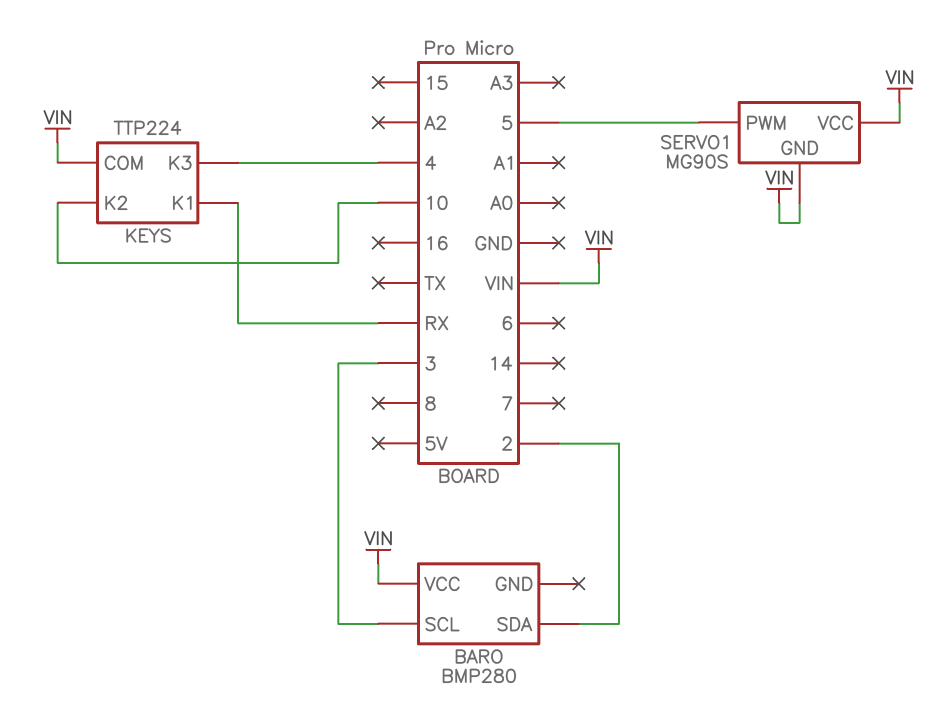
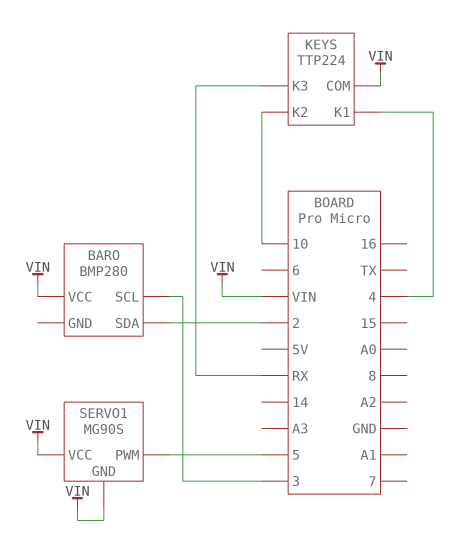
KEYS pin K1: RX -> 4
KEYS pin K3: 4 -> RX

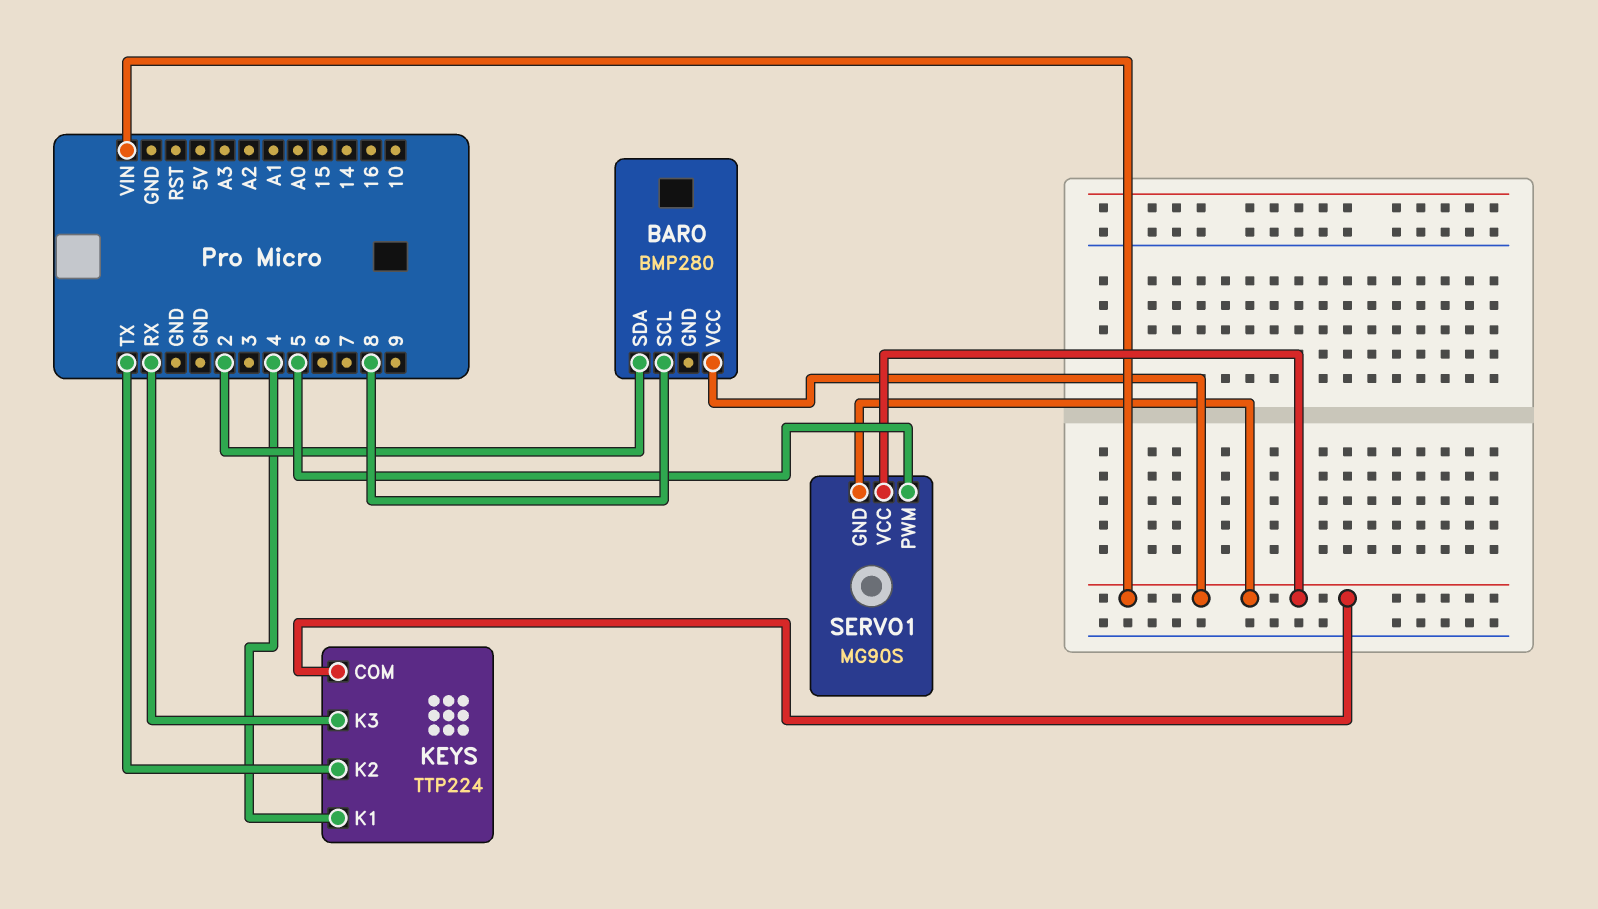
BARO pin SCL: 3 -> 8
KEYS pin K2: 10 -> TX

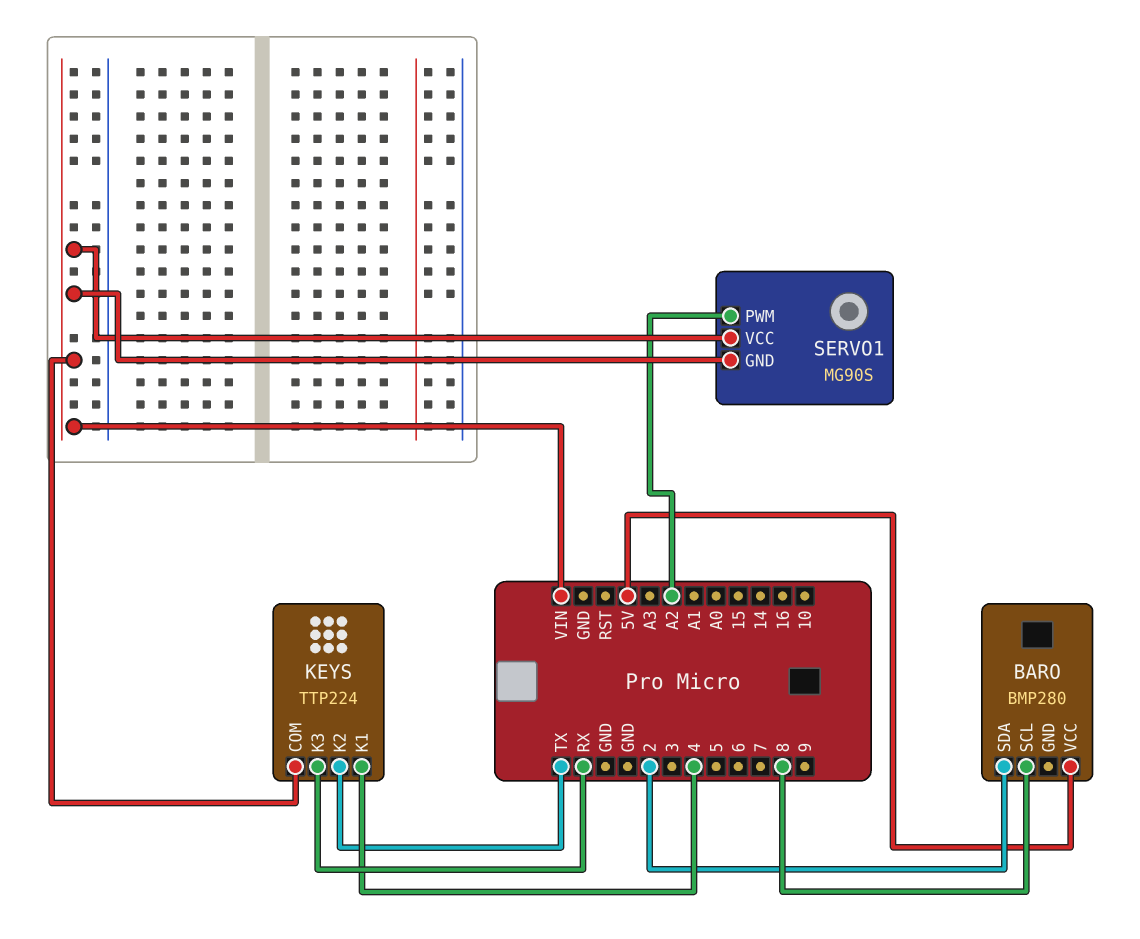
BARO pin VCC: VIN -> 5V
SERVO1 pin PWM: 5 -> A2

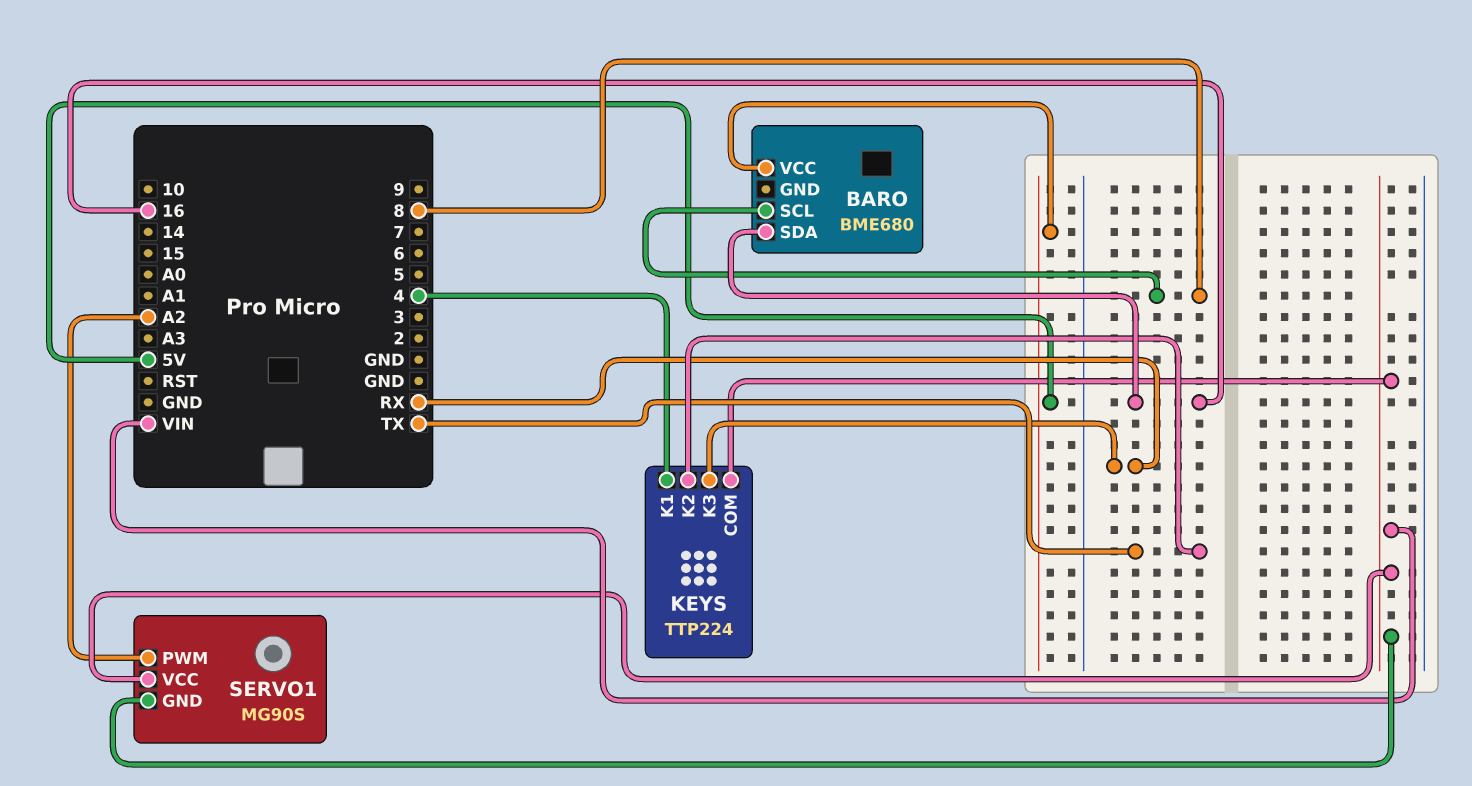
BARO: BMP280 -> BME680
BARO pin SDA: 2 -> 16

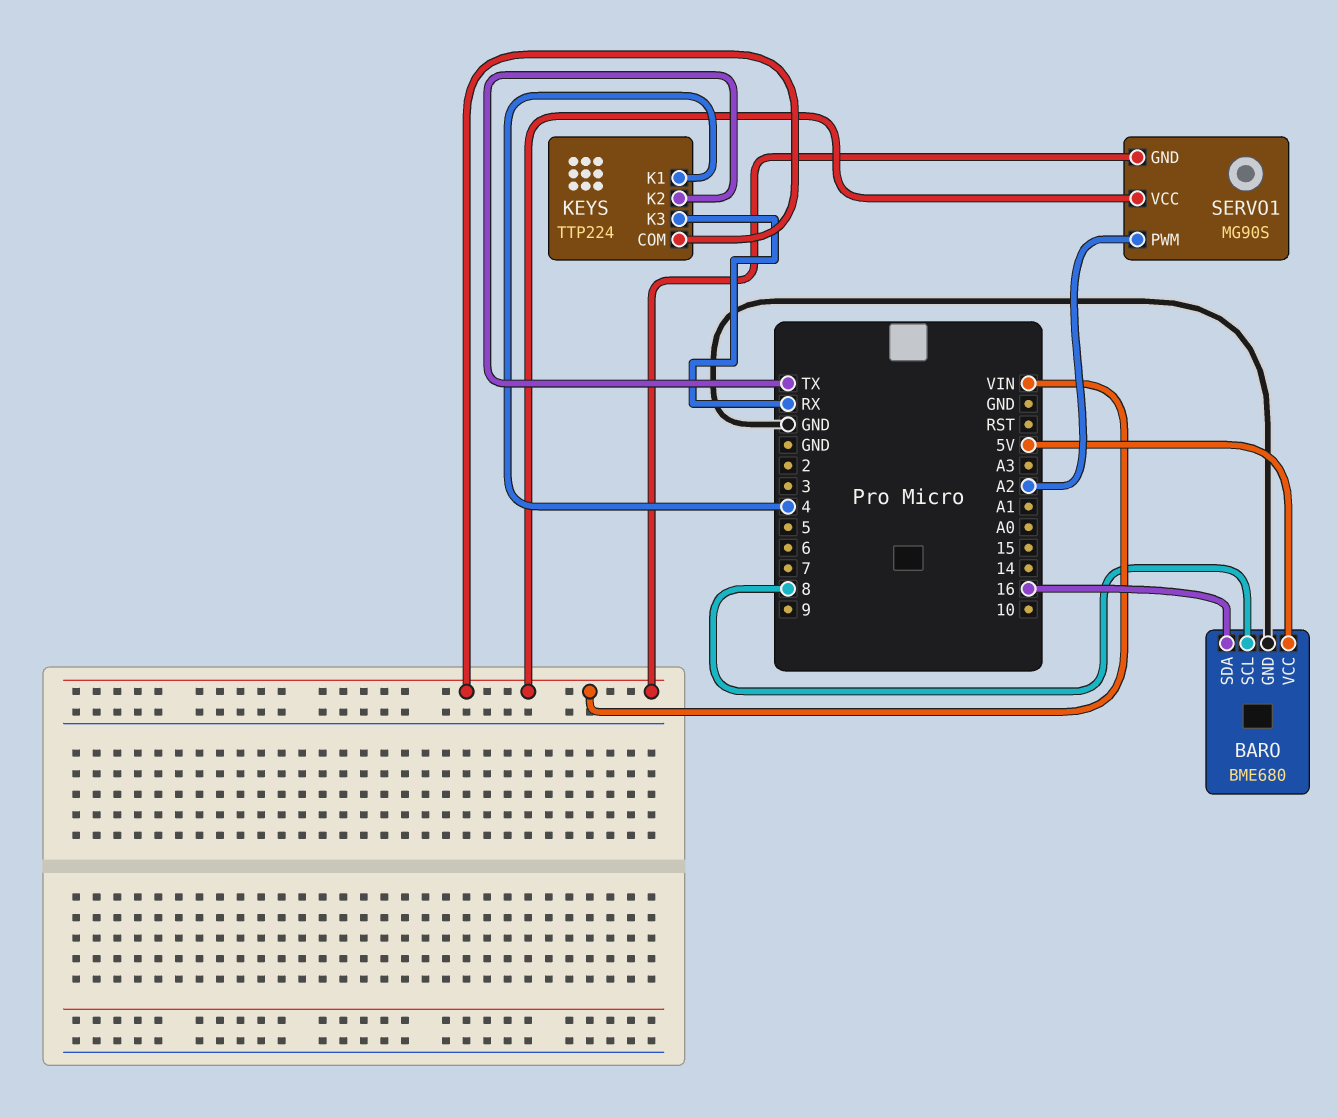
BARO pin GND: none -> GND

